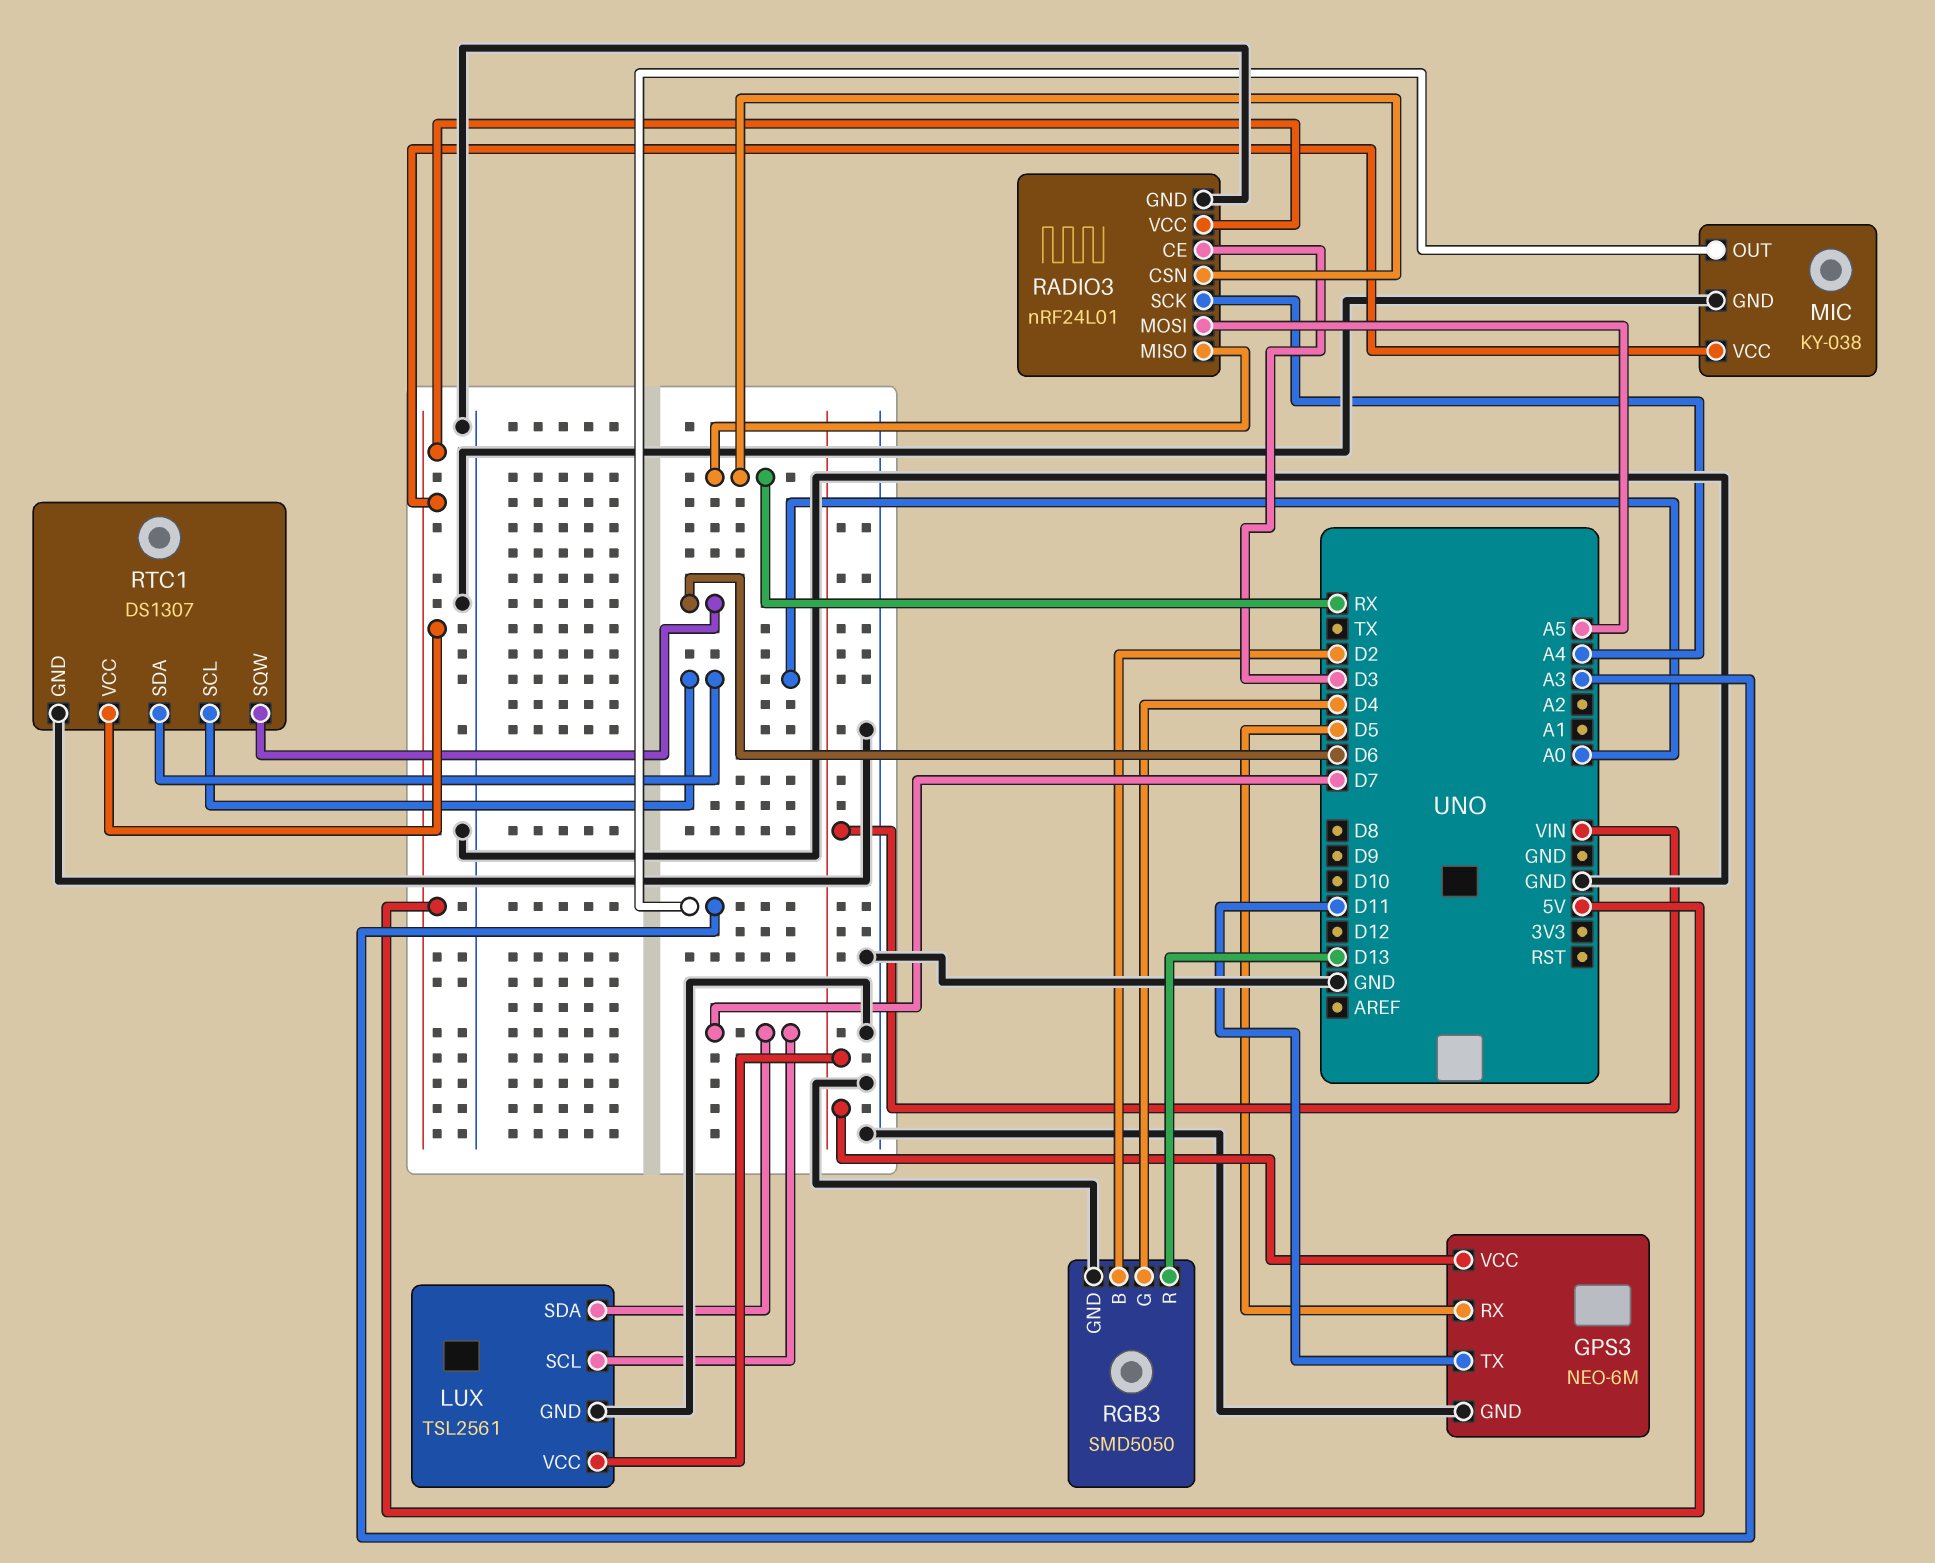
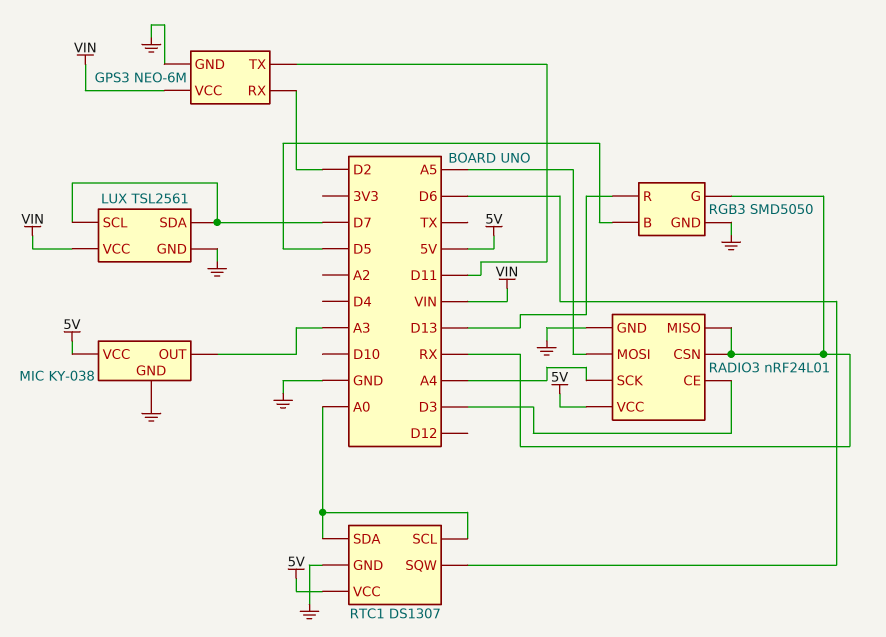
GPS3 pin RX: D5 -> D2
RGB3 pin B: D2 -> D5
RGB3 pin G: D4 -> RX

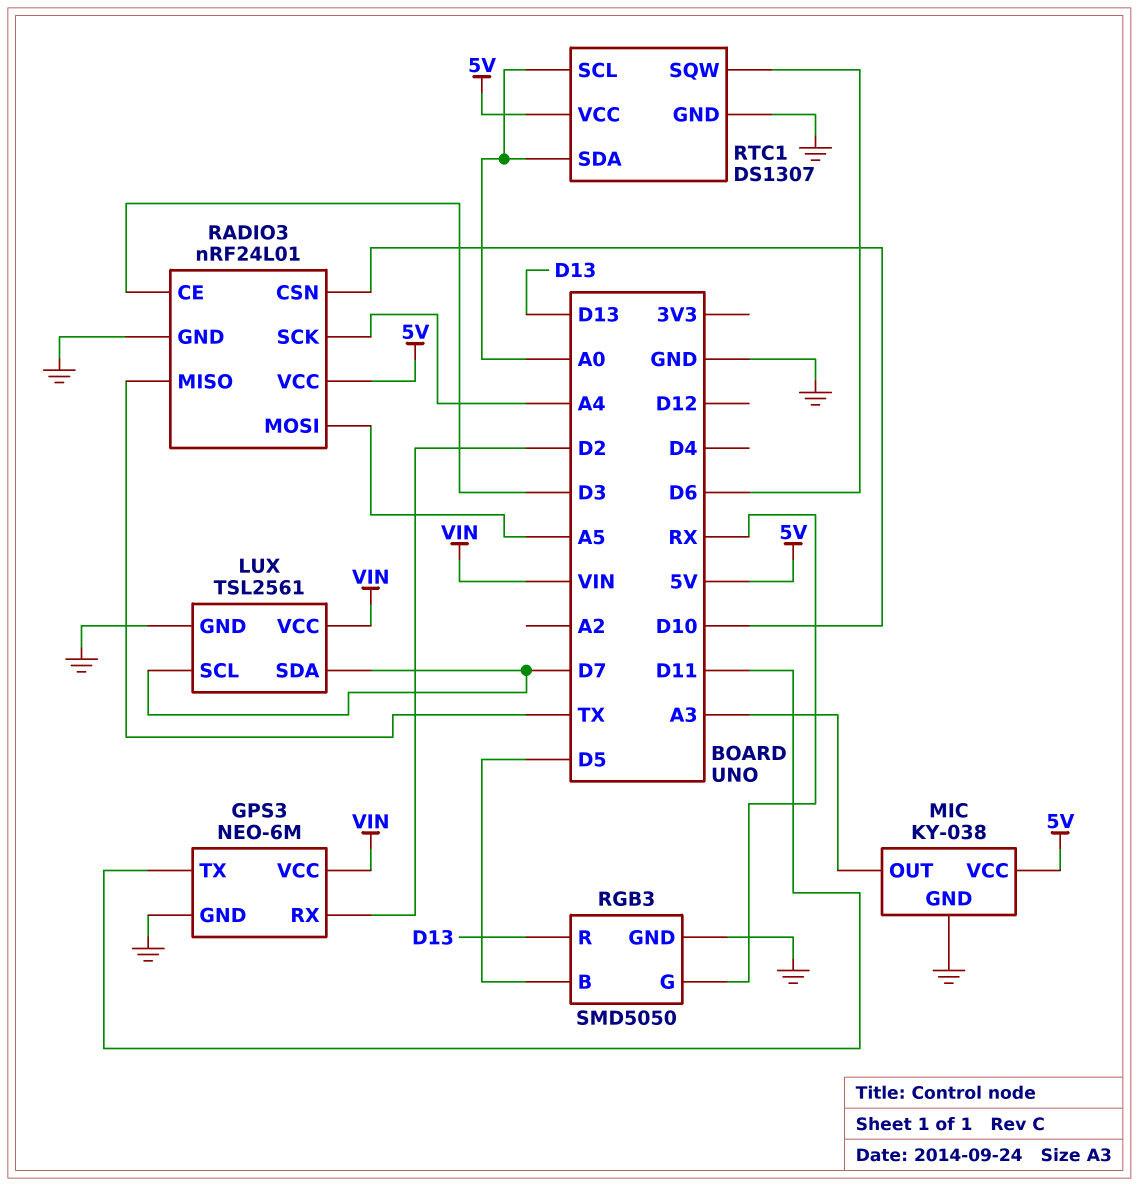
RADIO3 pin CSN: RX -> D10
RADIO3 pin MISO: RX -> TX

